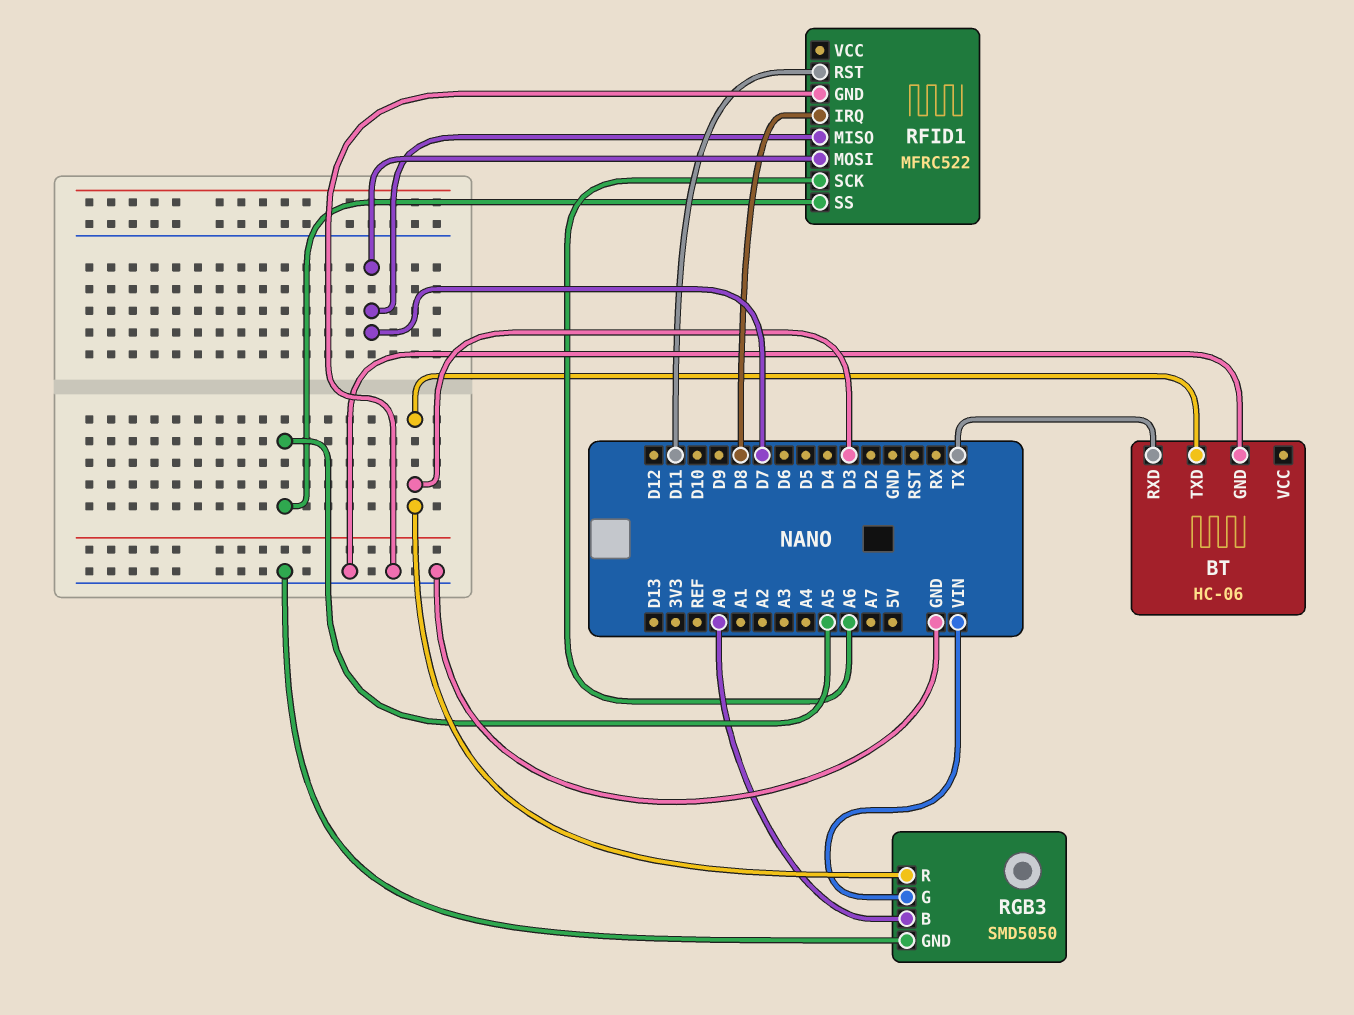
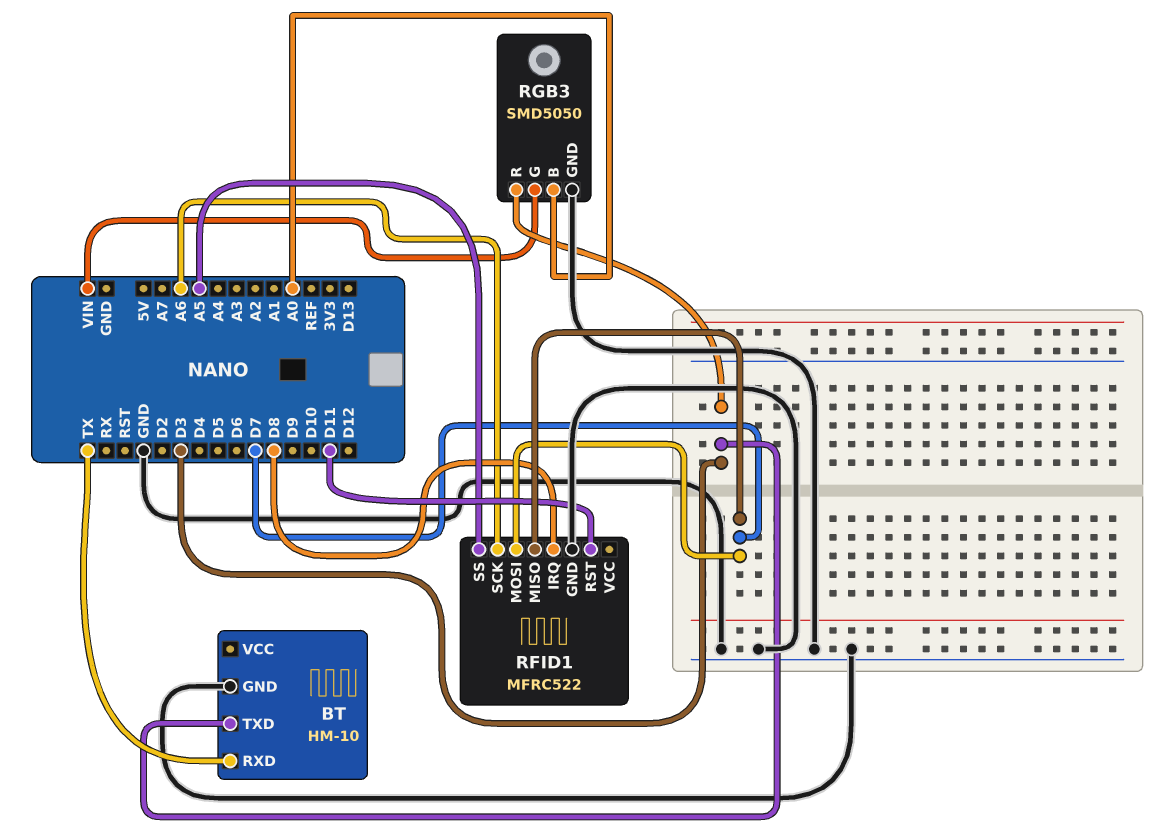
BT: HC-06 -> HM-10

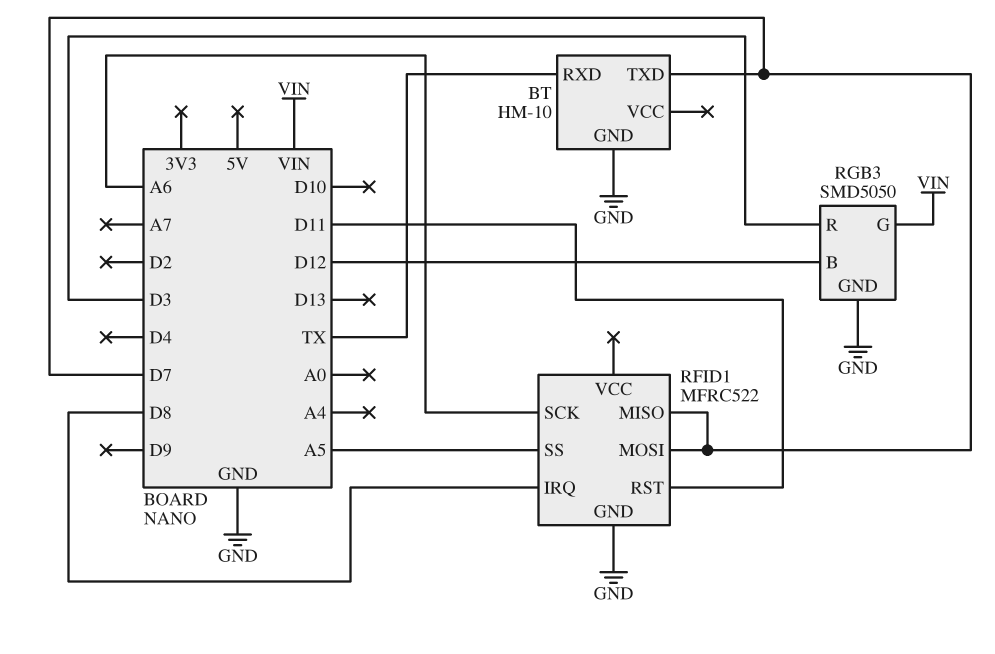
BT pin TXD: D3 -> D7
RGB3 pin B: A0 -> D12

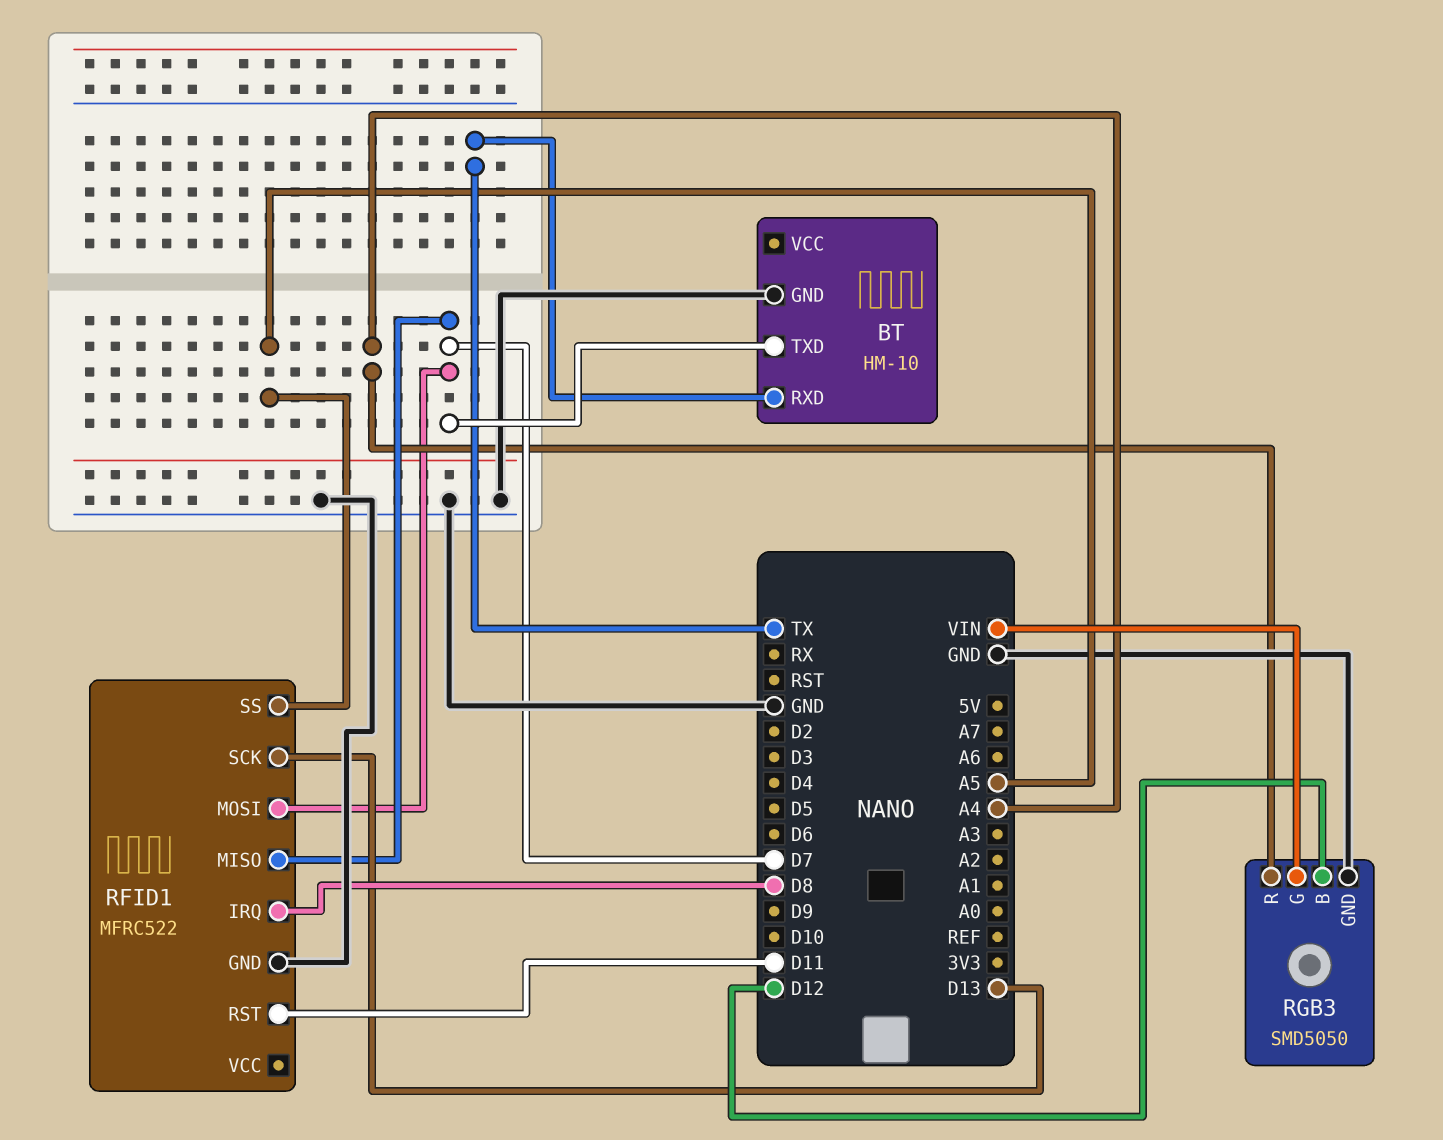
RFID1 pin SCK: A6 -> D13
RGB3 pin R: D3 -> A4

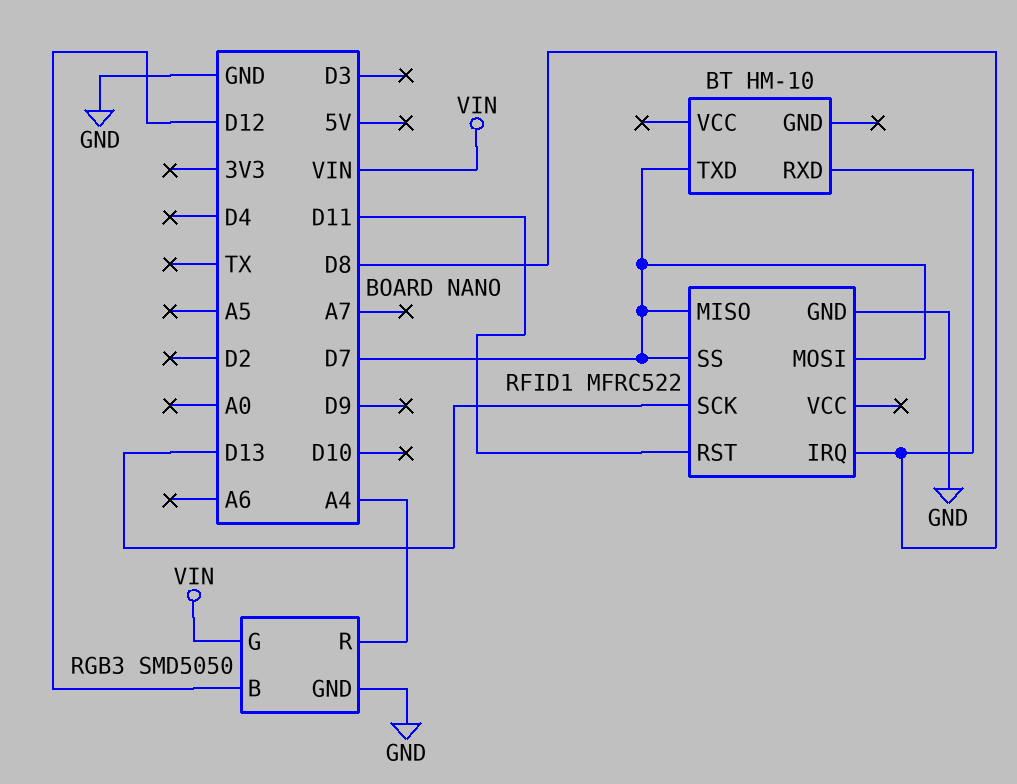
BT pin GND: GND -> none
BT pin RXD: TX -> D8
RFID1 pin SS: A5 -> D7

